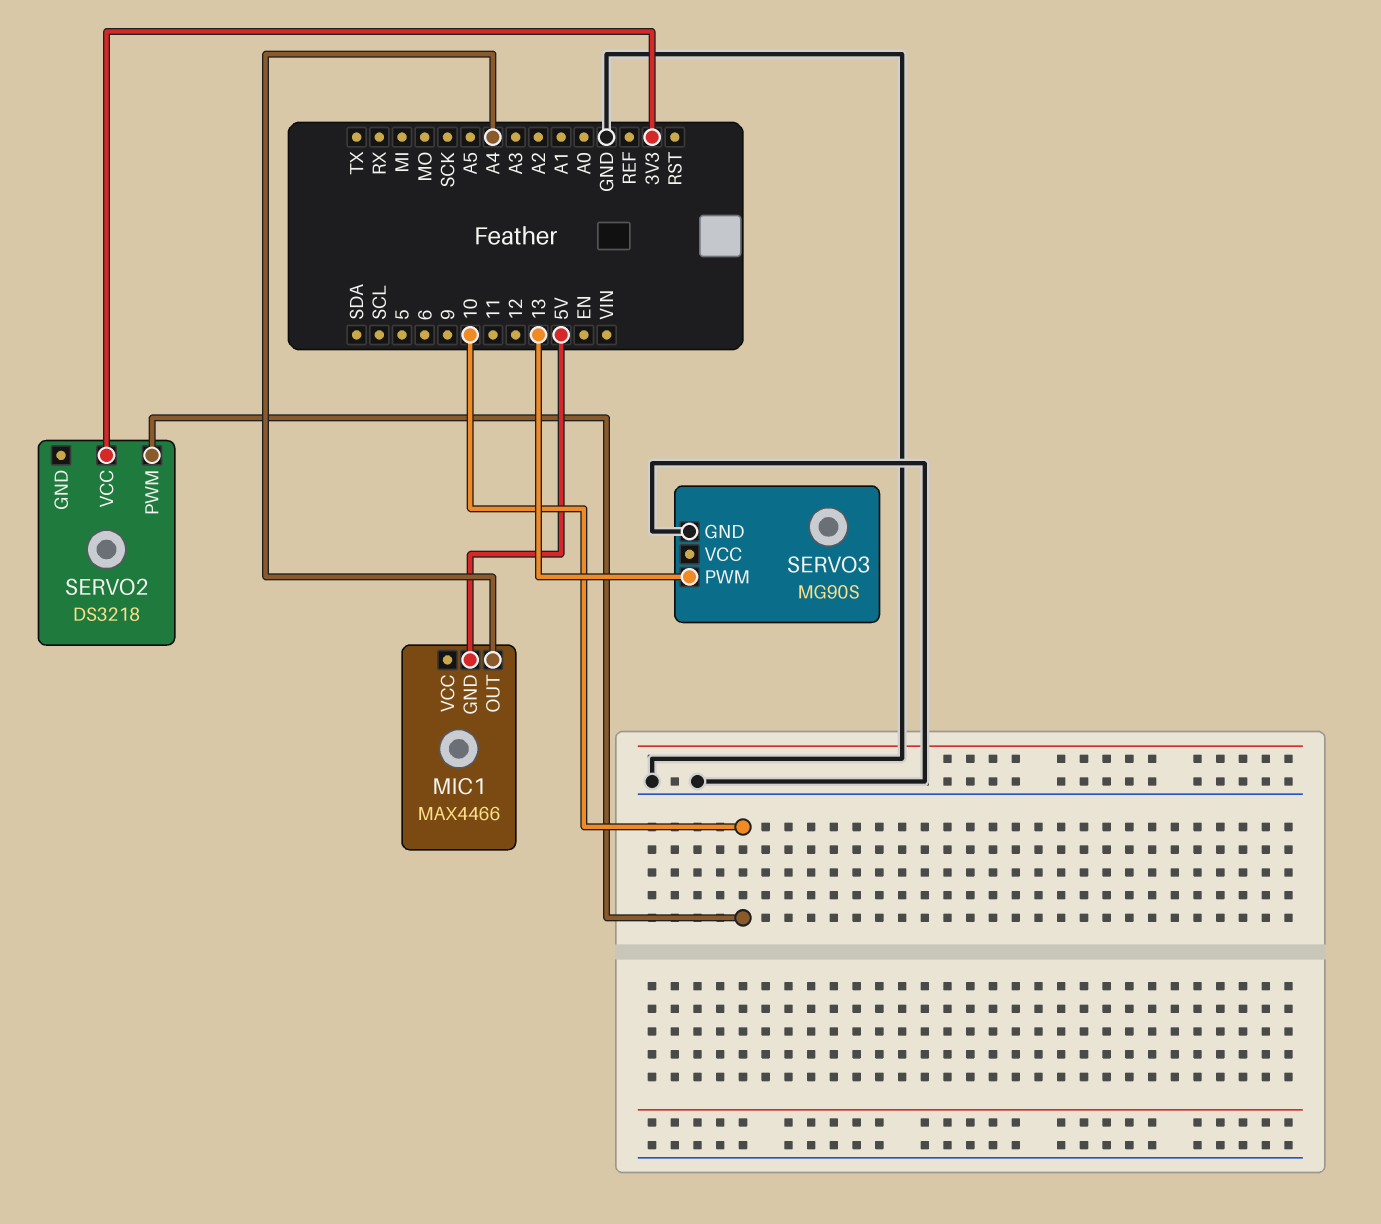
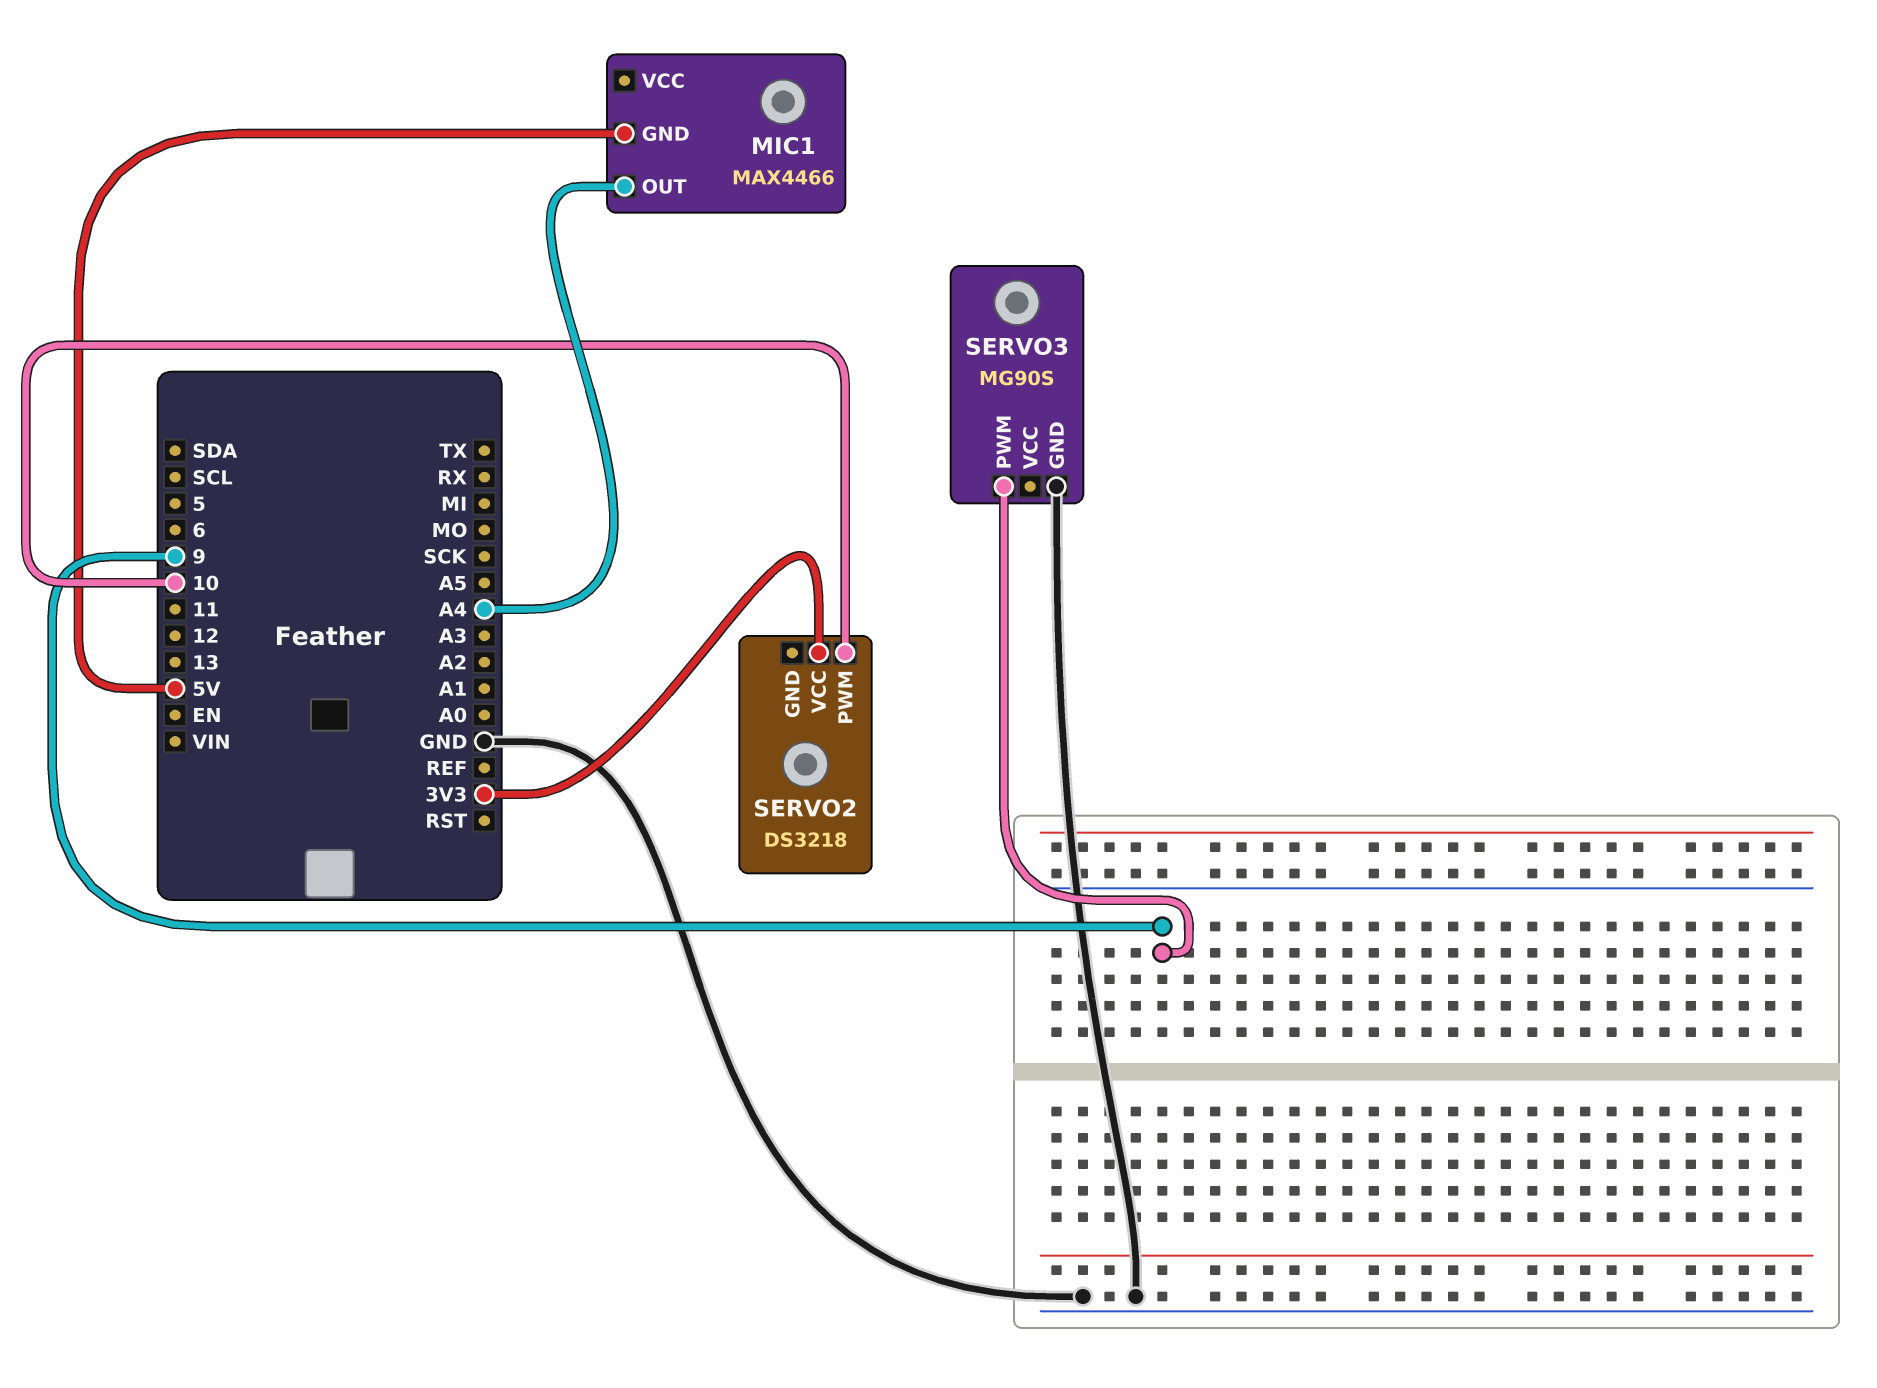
SERVO3 pin PWM: 13 -> 9

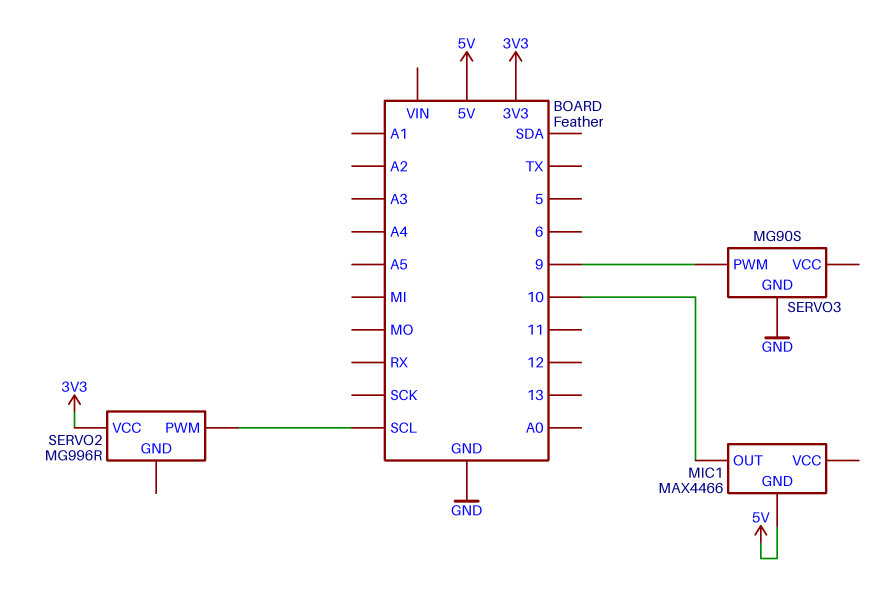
MIC1 pin OUT: A4 -> 10
SERVO2: DS3218 -> MG996R
SERVO2 pin PWM: 10 -> SCL

